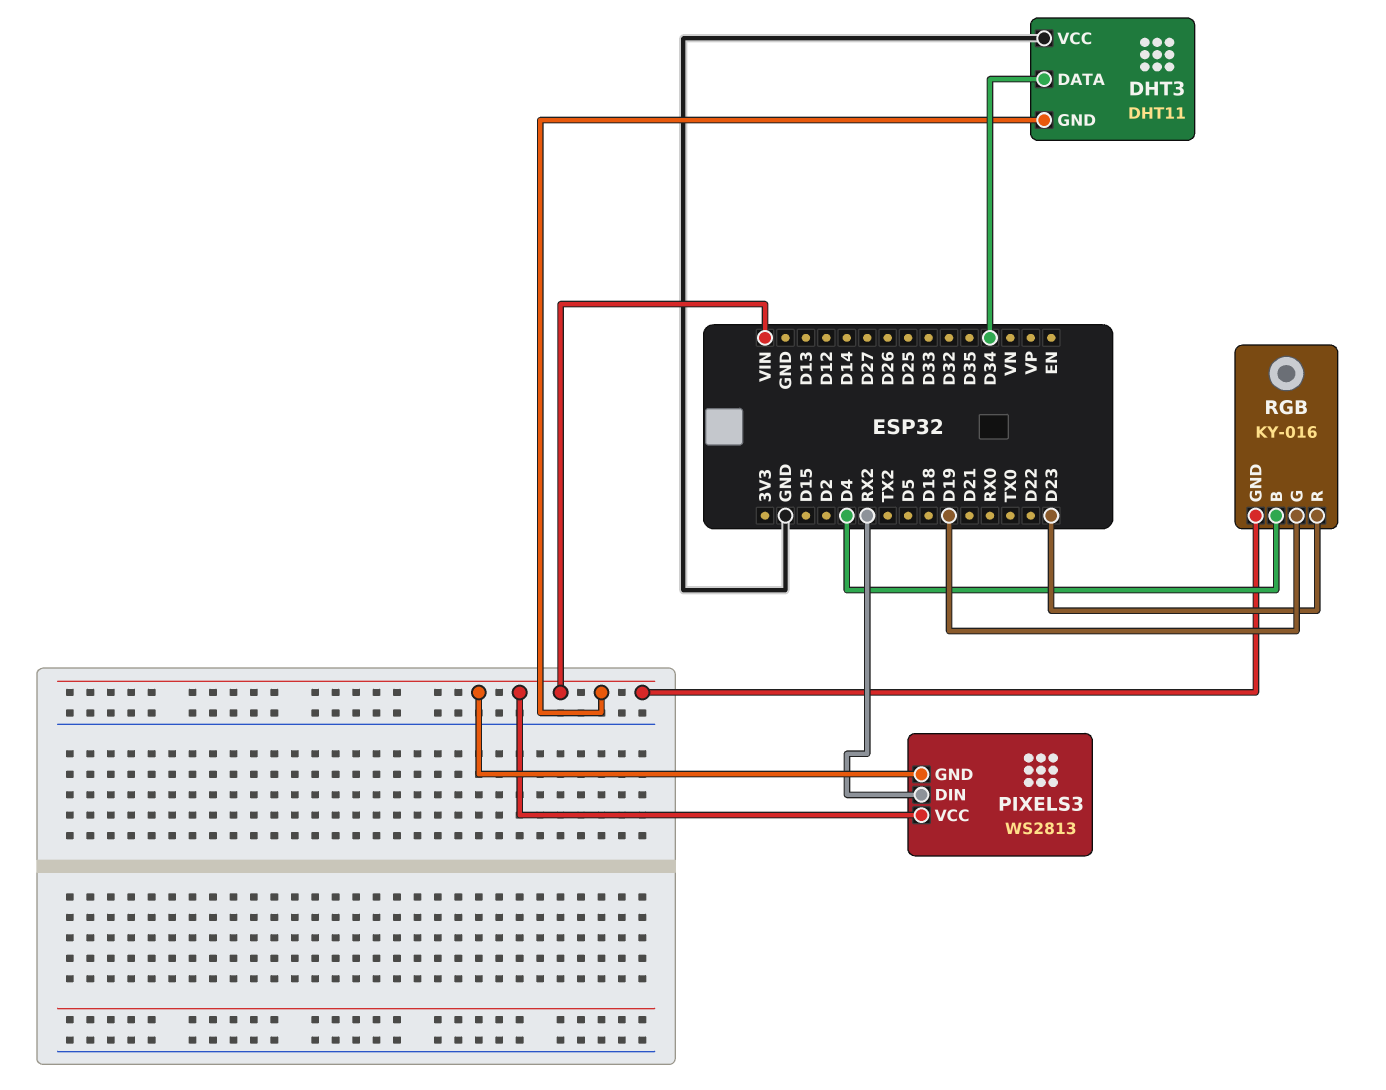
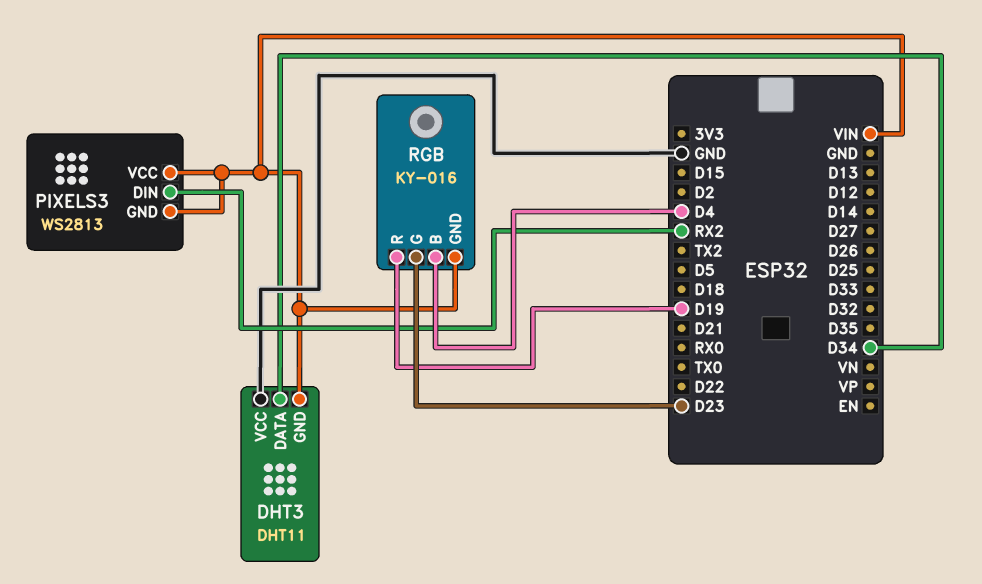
RGB pin G: D19 -> D23
RGB pin R: D23 -> D19

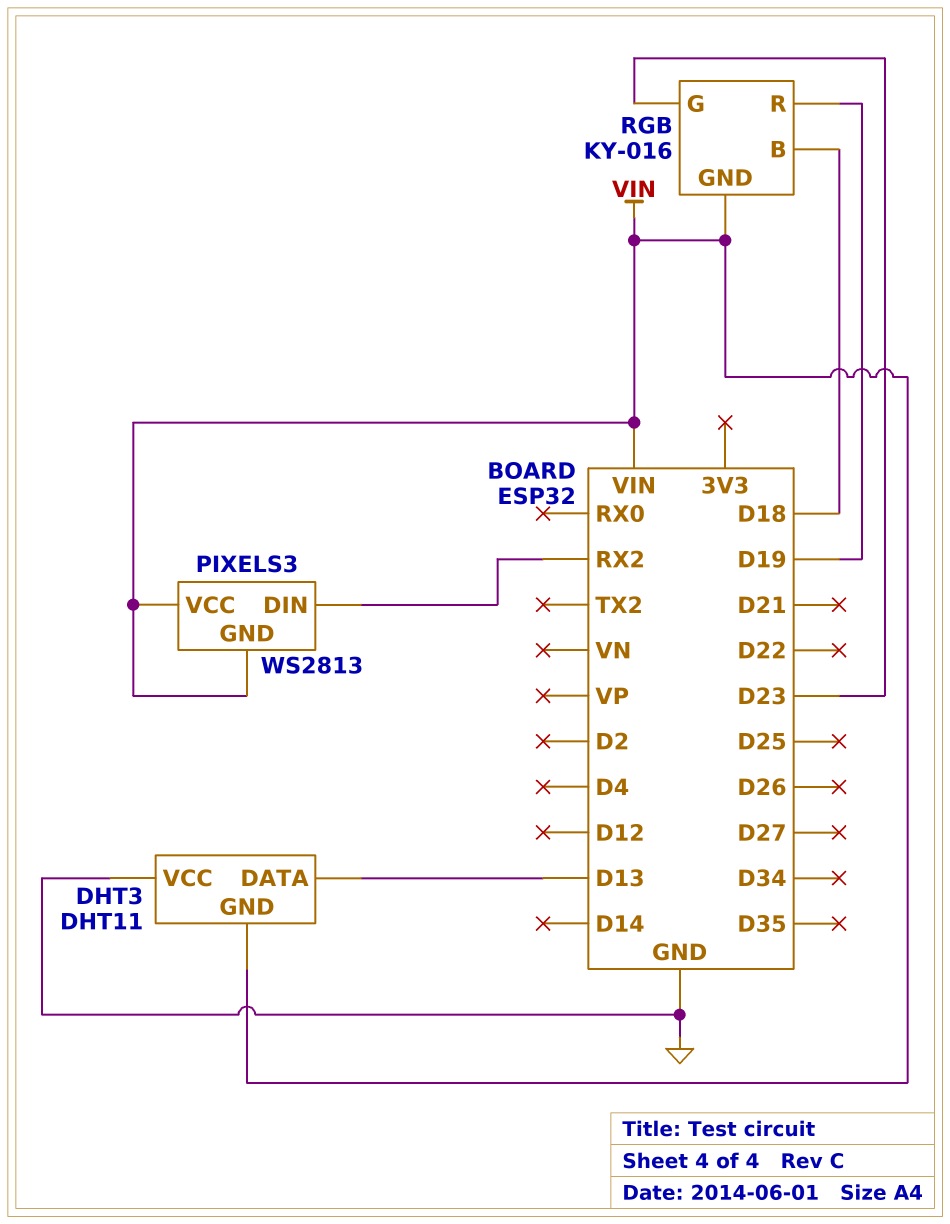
DHT3 pin DATA: D34 -> D13
RGB pin B: D4 -> D18

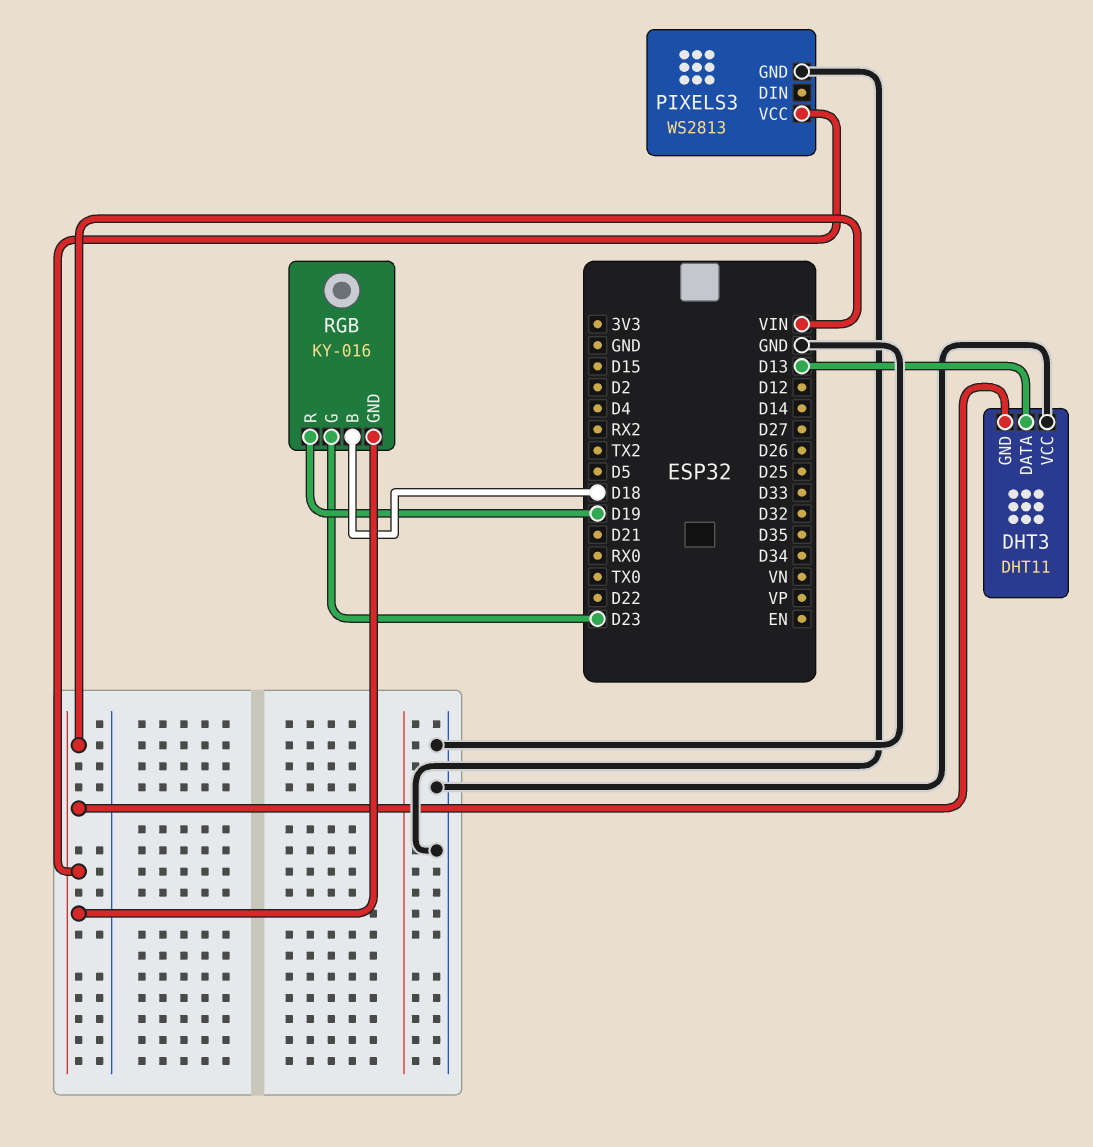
PIXELS3 pin DIN: RX2 -> none
PIXELS3 pin GND: VIN -> GND

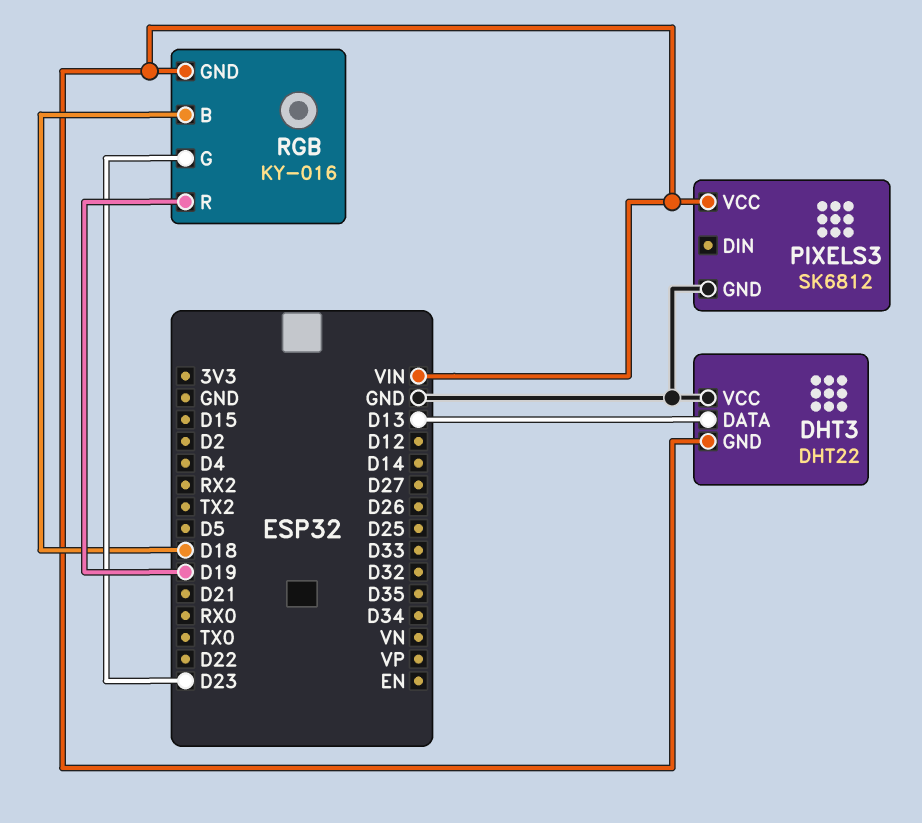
DHT3: DHT11 -> DHT22
PIXELS3: WS2813 -> SK6812

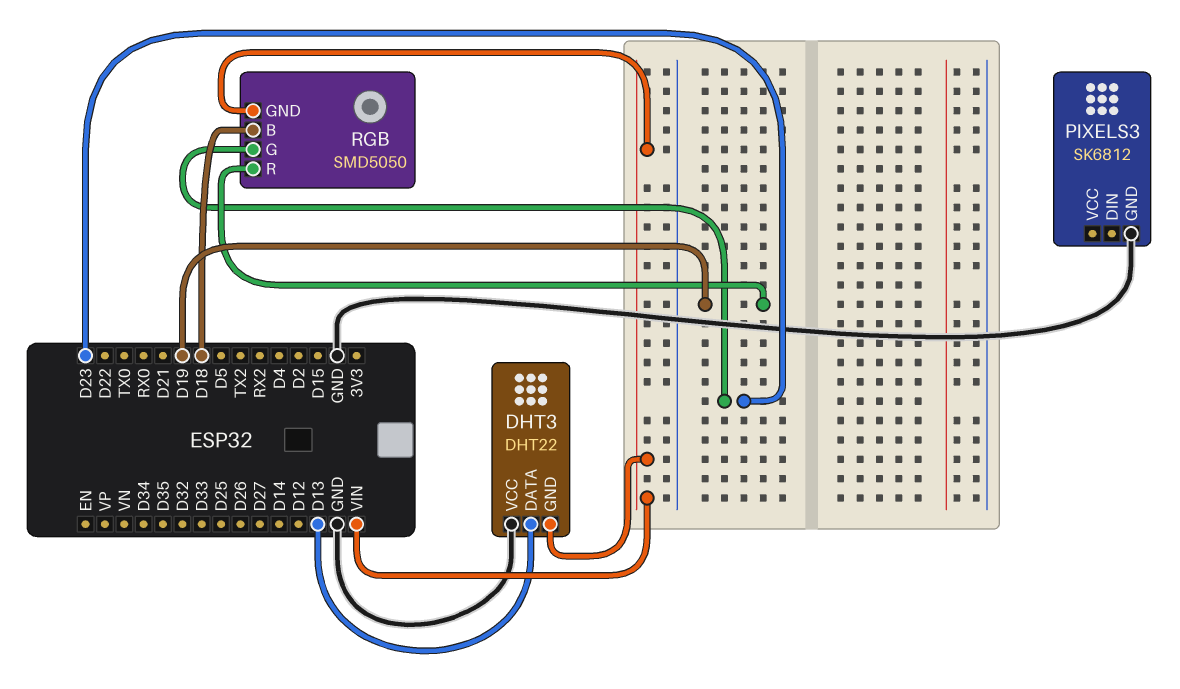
PIXELS3 pin VCC: VIN -> none
RGB: KY-016 -> SMD5050

